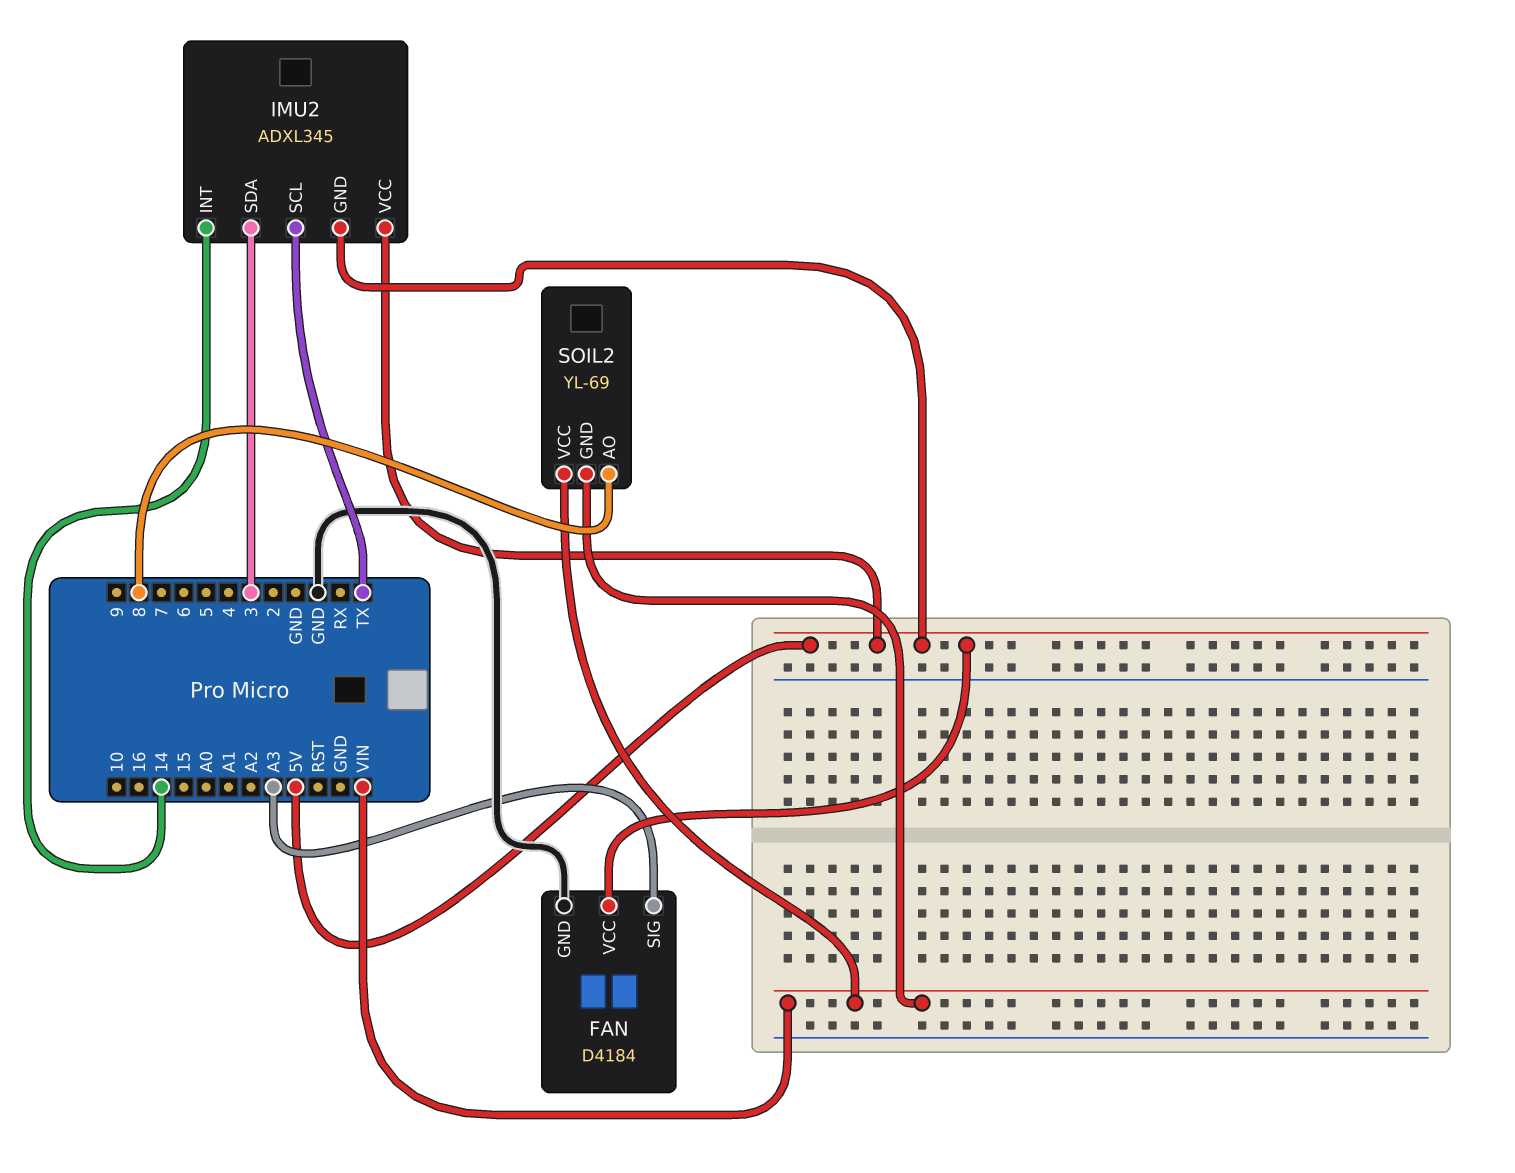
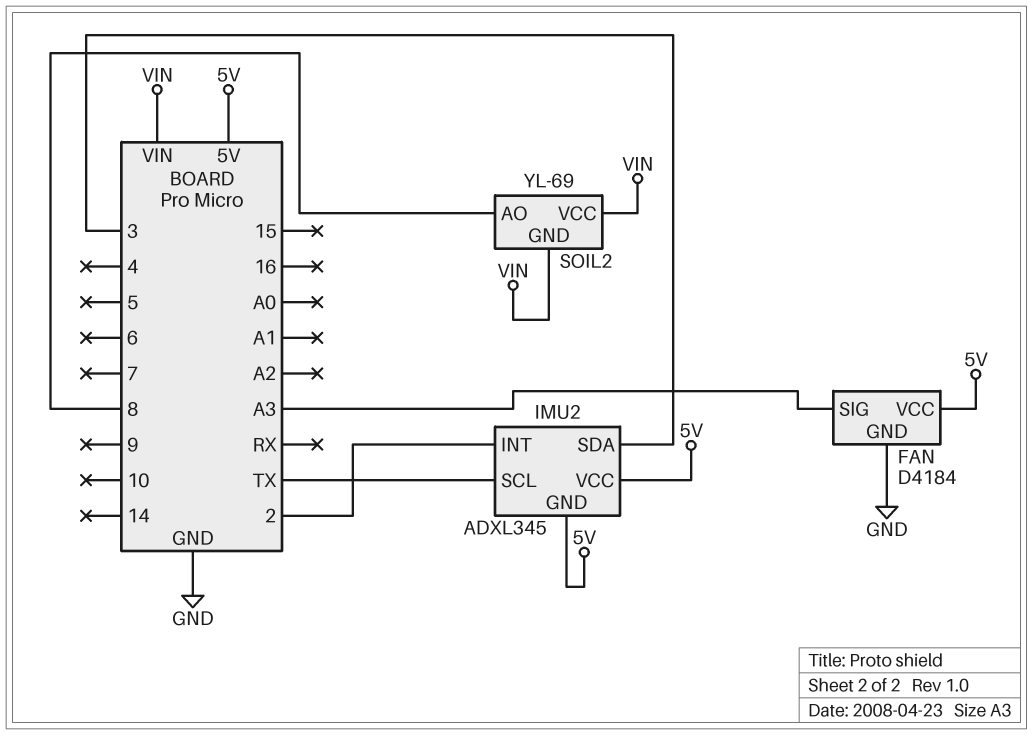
IMU2 pin INT: 14 -> 2

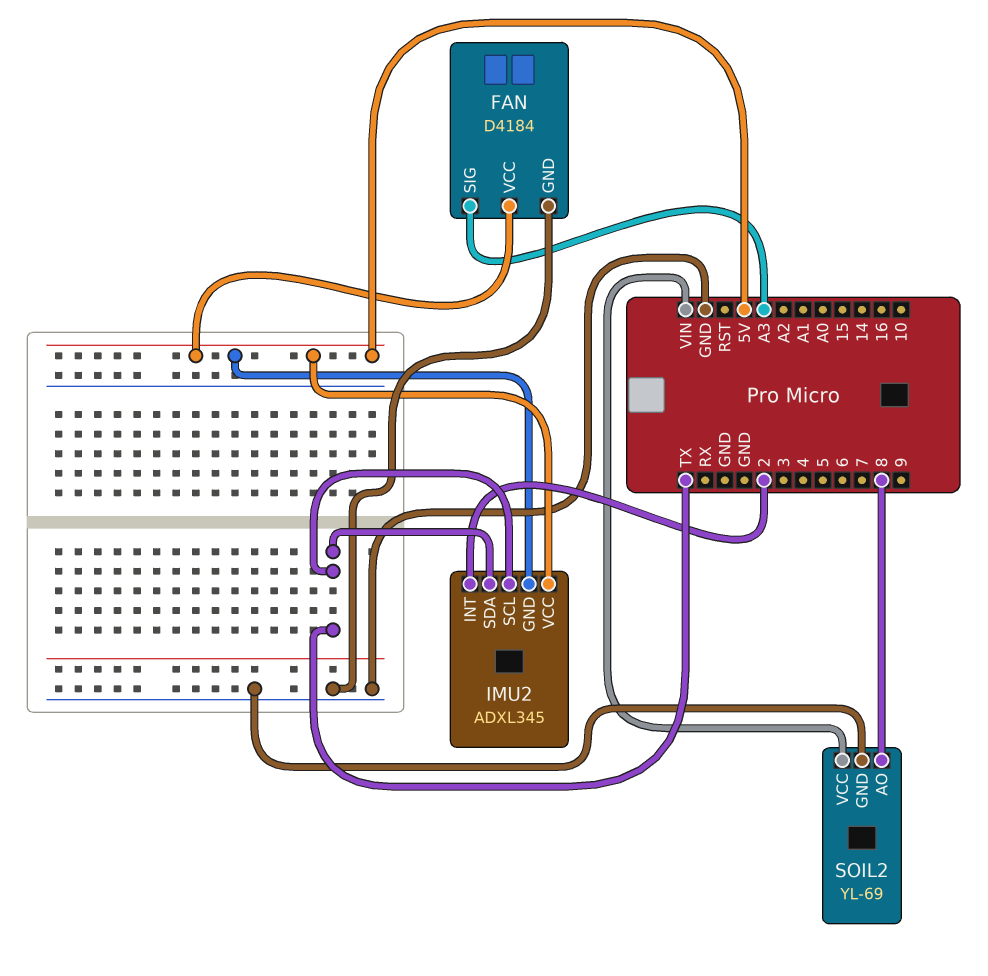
IMU2 pin SDA: 3 -> TX
SOIL2 pin GND: VIN -> GND

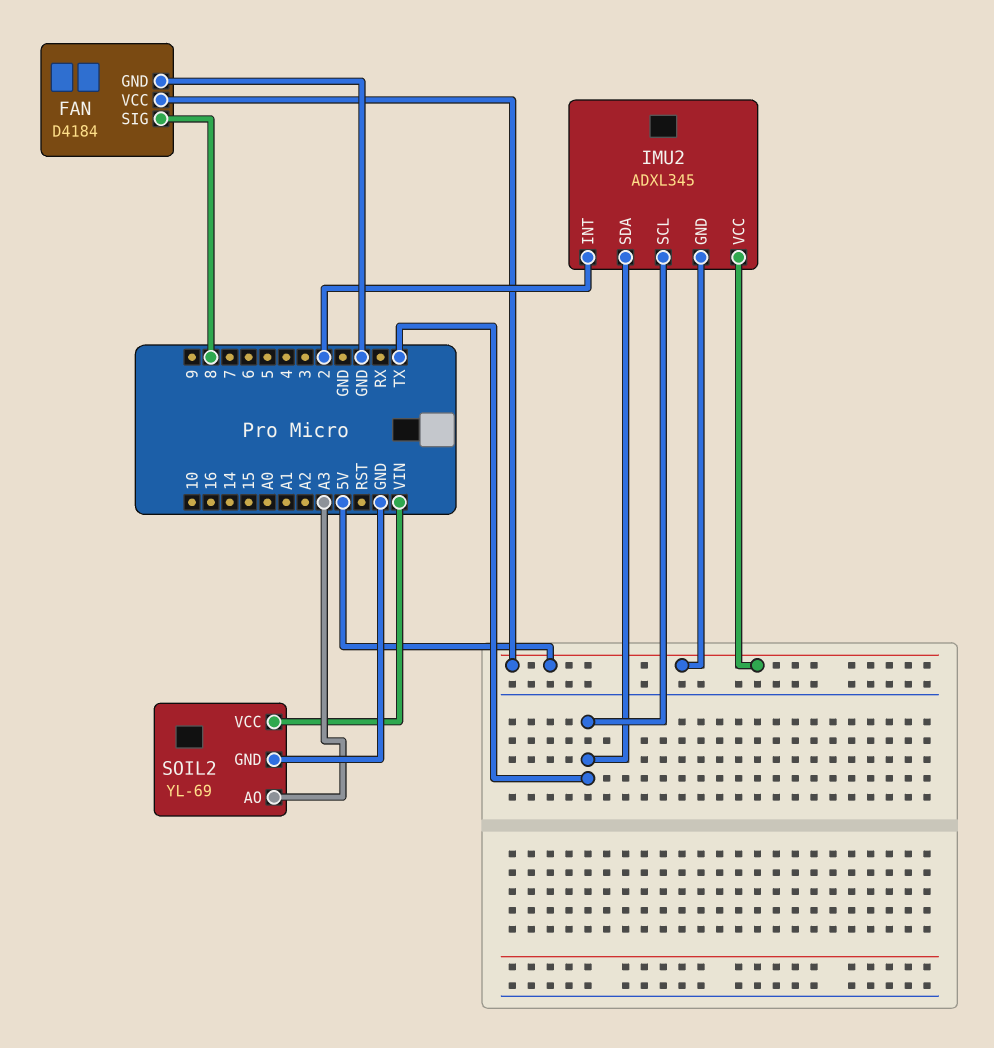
FAN pin SIG: A3 -> 8
SOIL2 pin AO: 8 -> A3

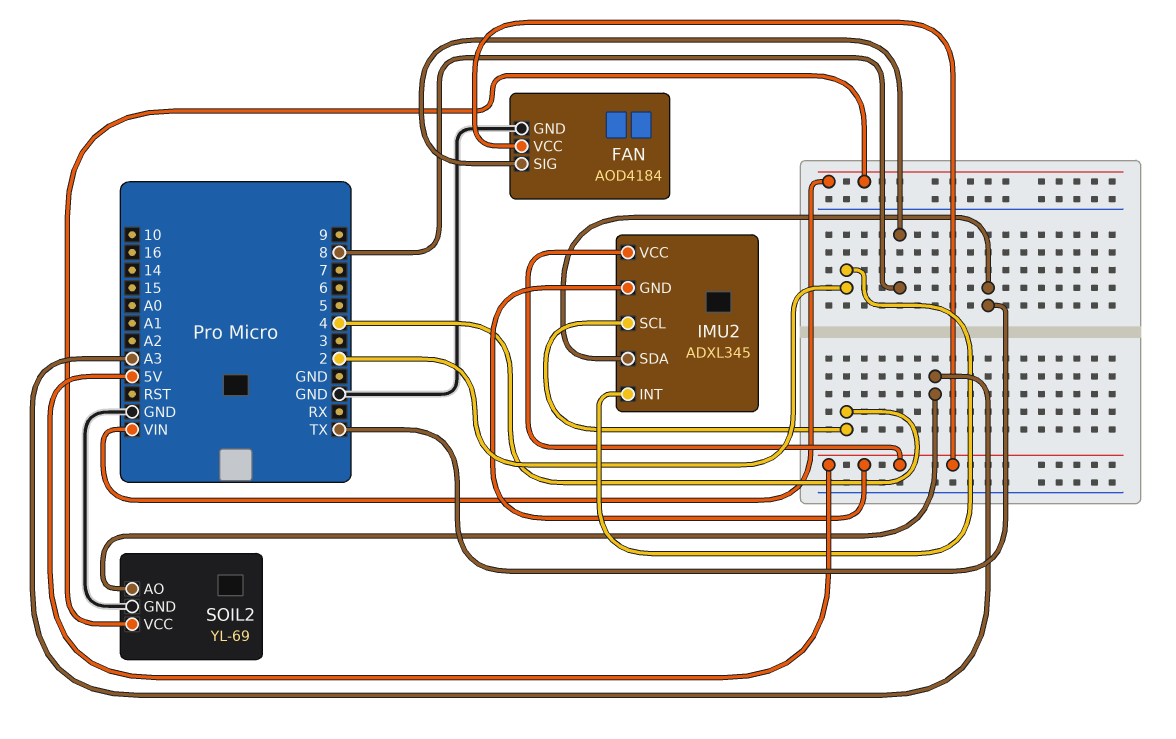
FAN: D4184 -> AOD4184
IMU2 pin SCL: TX -> 4

